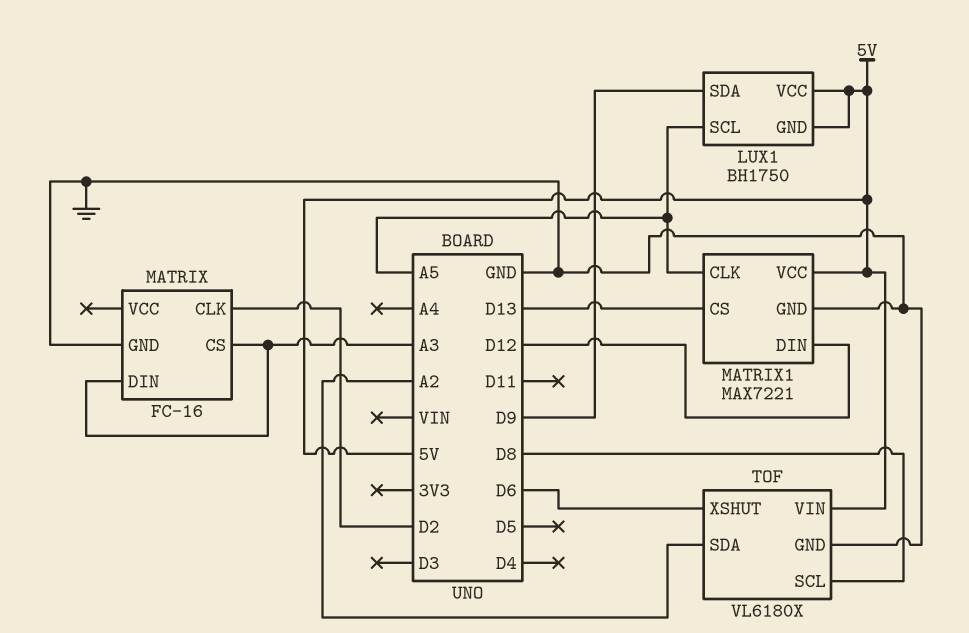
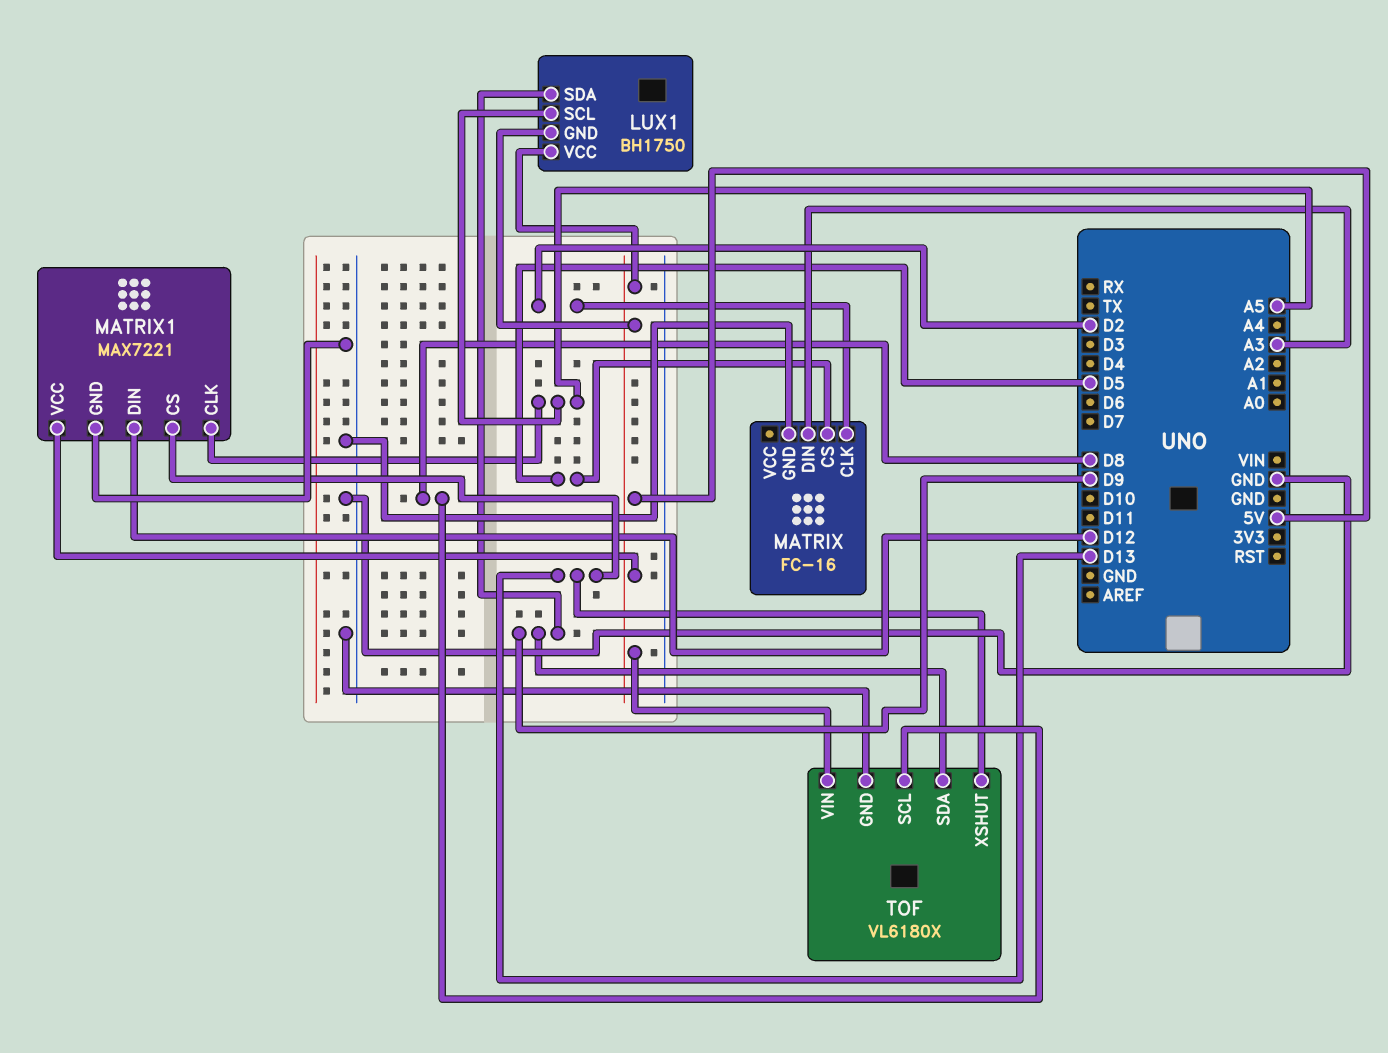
MATRIX pin CS: A3 -> D5
TOF pin SDA: A2 -> D9
TOF pin XSHUT: D6 -> D13

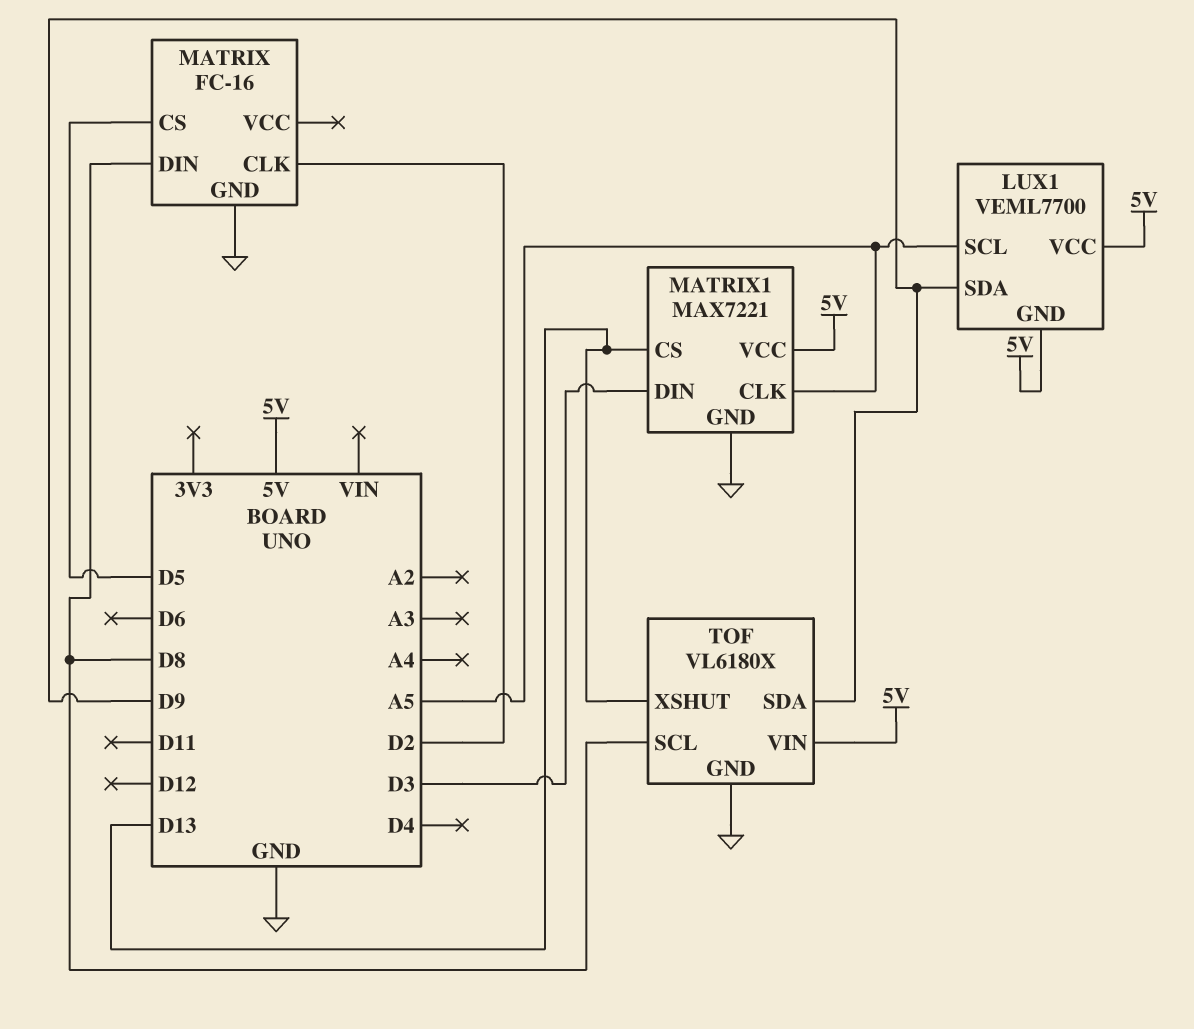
LUX1: BH1750 -> VEML7700
MATRIX pin DIN: A3 -> D8
MATRIX1 pin DIN: D12 -> D3

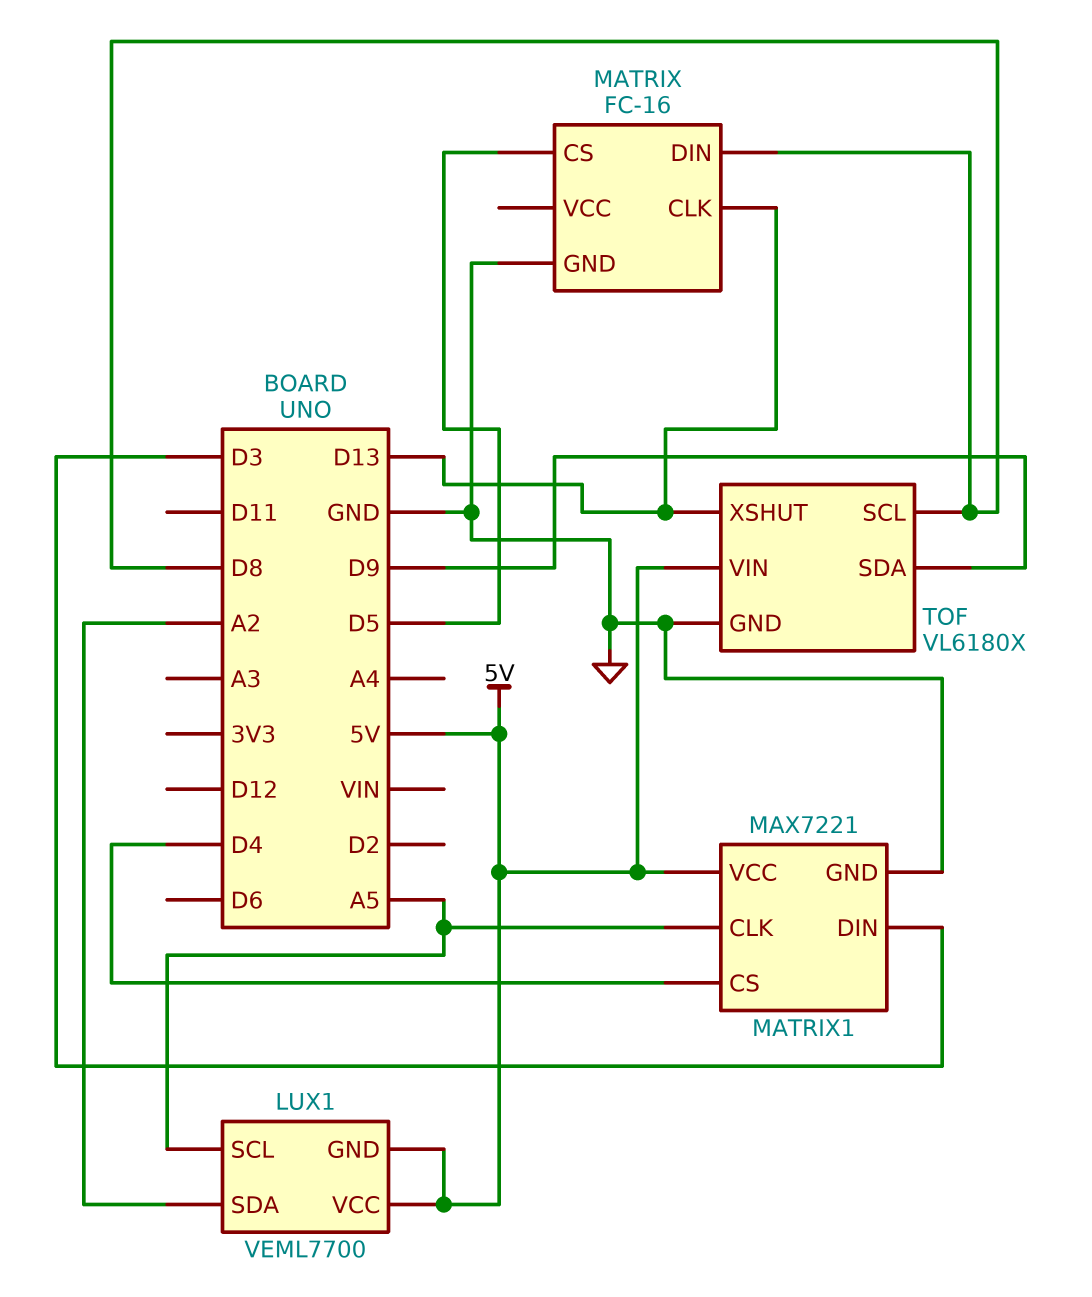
LUX1 pin SDA: D9 -> A2
MATRIX pin CLK: D2 -> D13
MATRIX1 pin CS: D13 -> D4

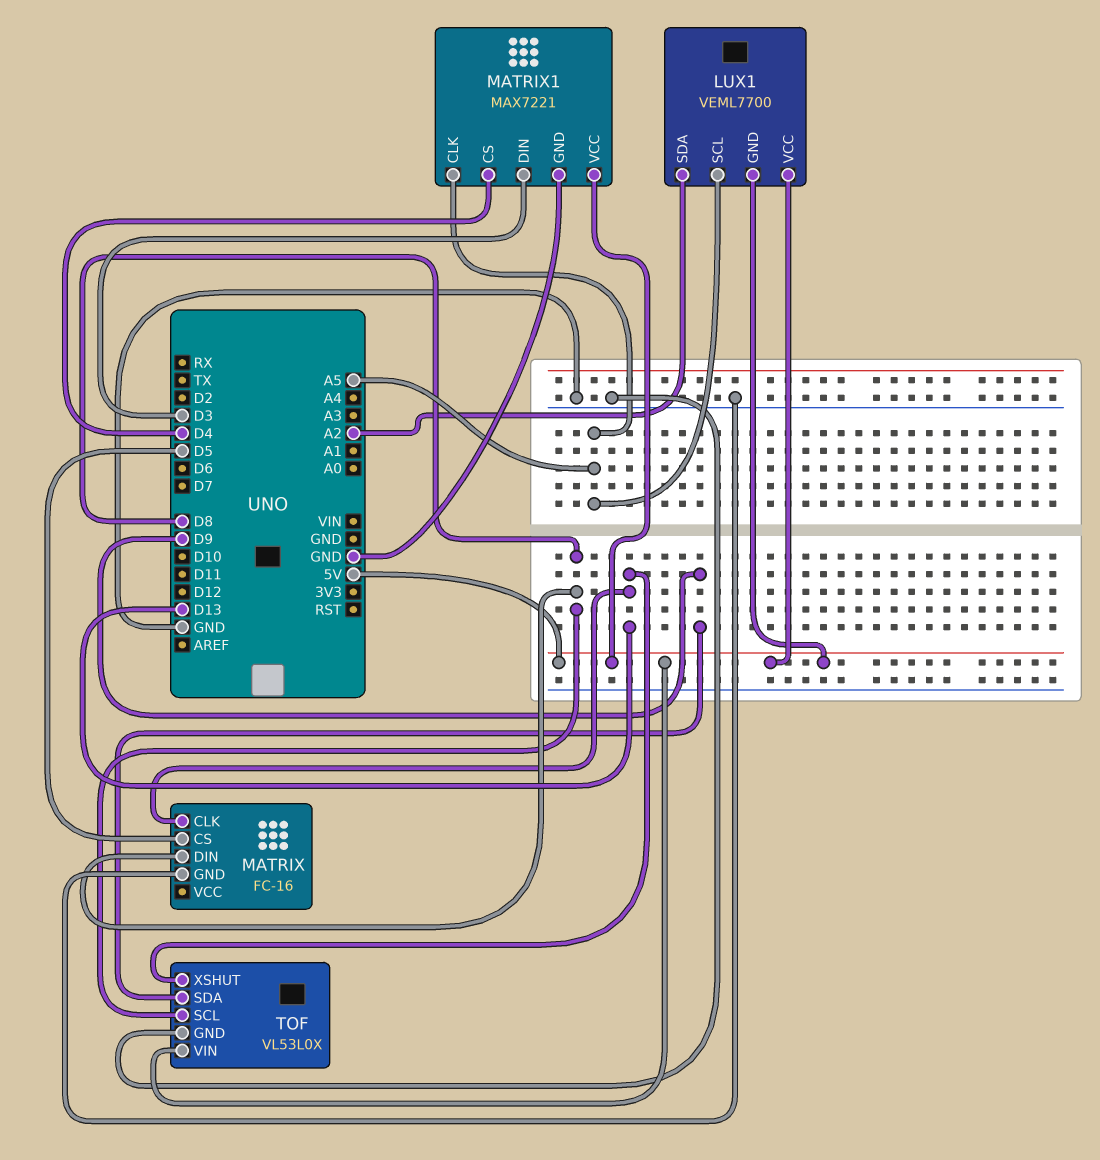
TOF: VL6180X -> VL53L0X

